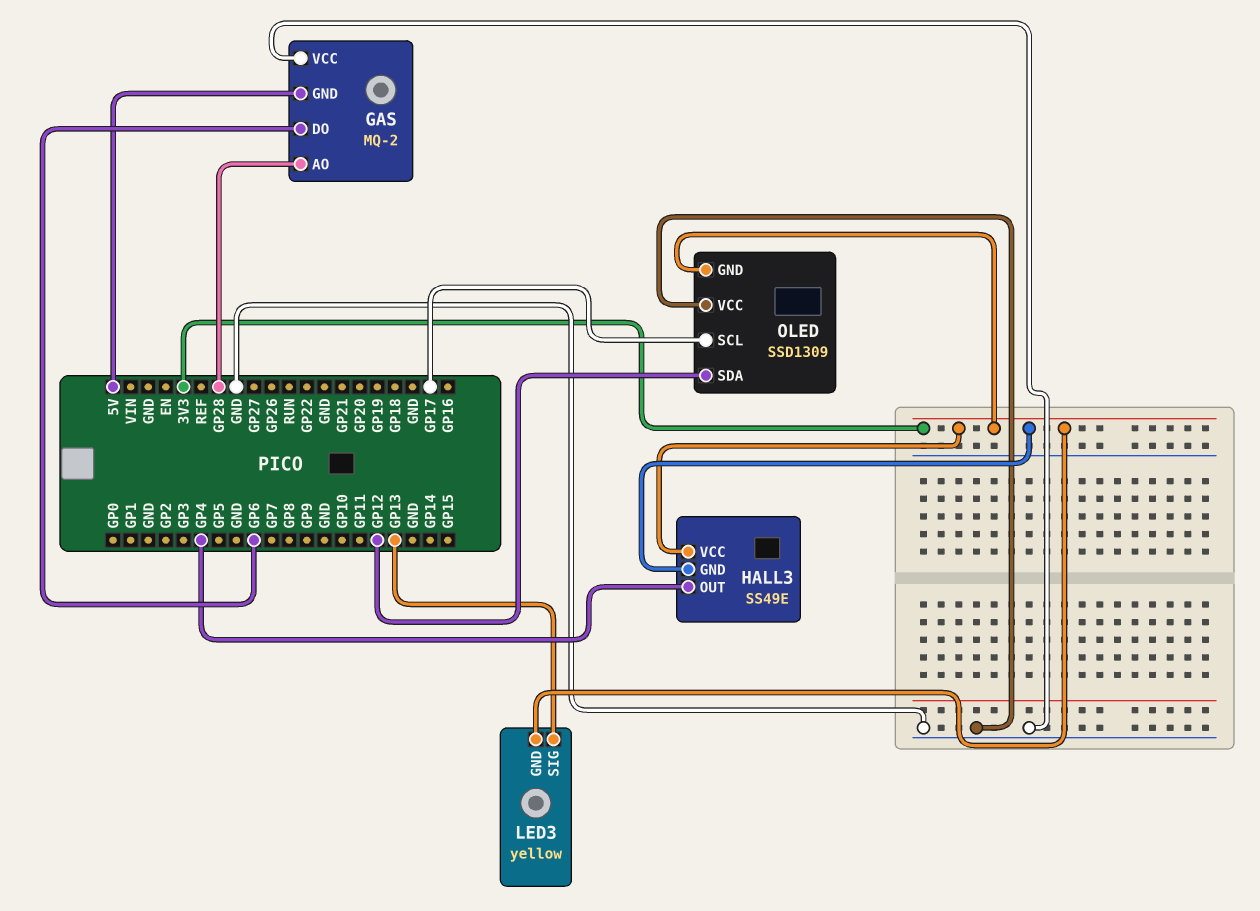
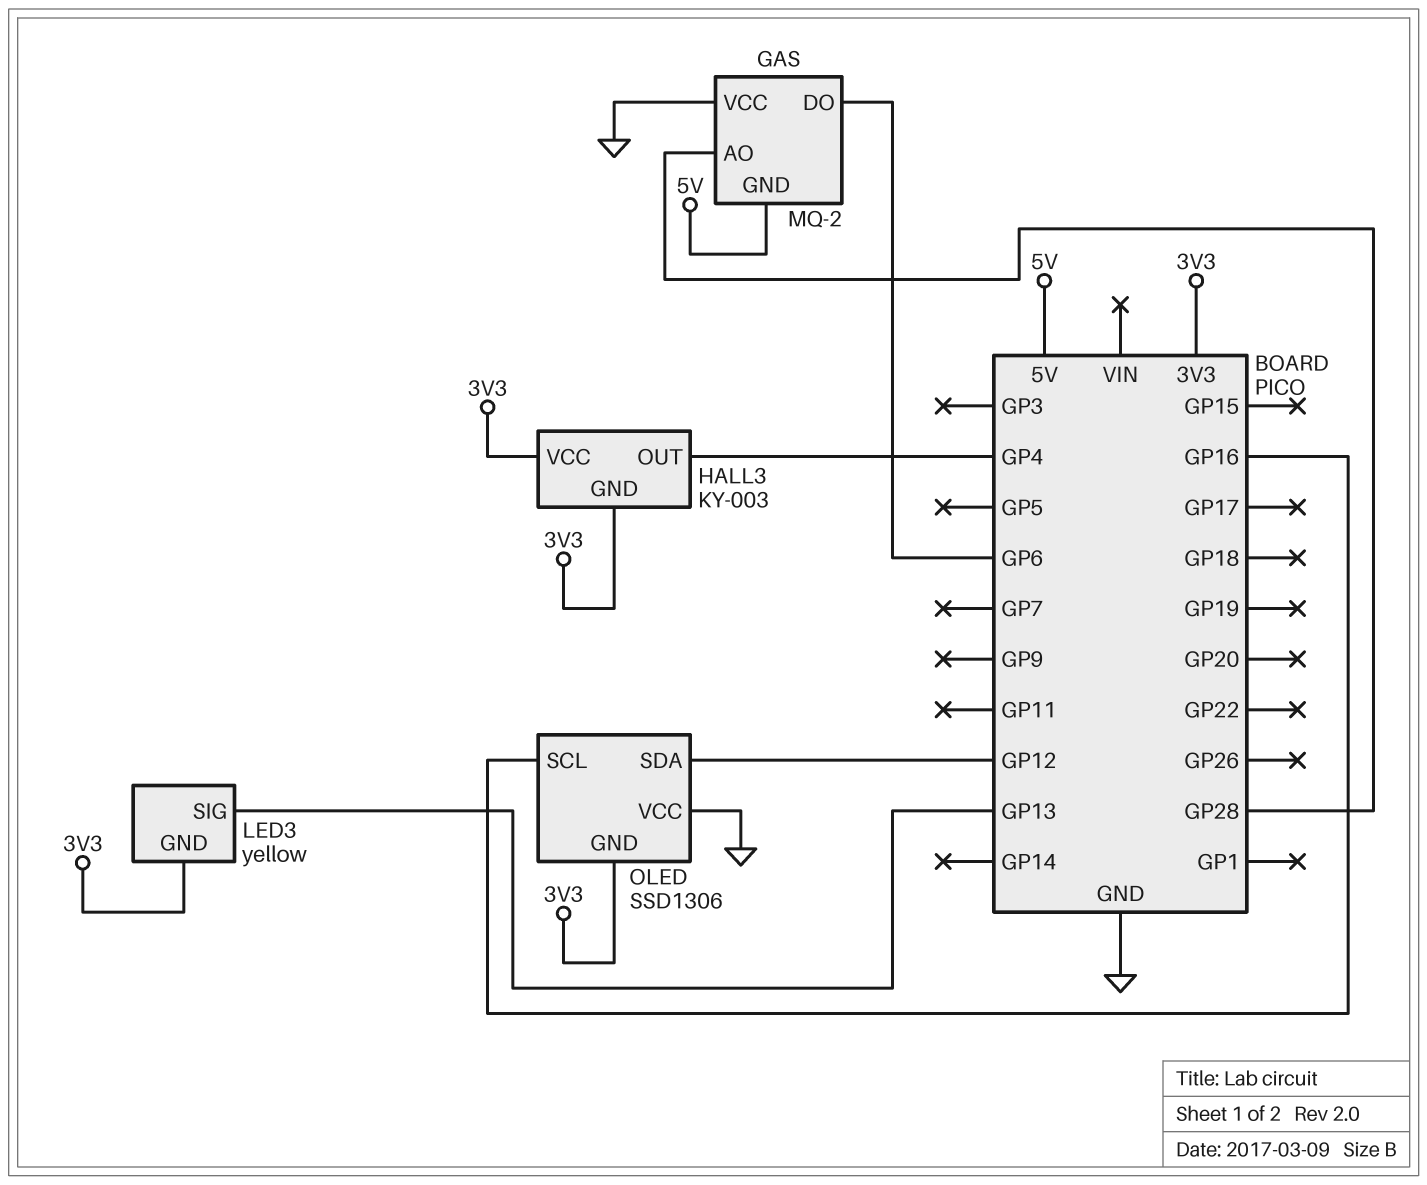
HALL3: SS49E -> KY-003
OLED: SSD1309 -> SSD1306
OLED pin SCL: GP17 -> GP16

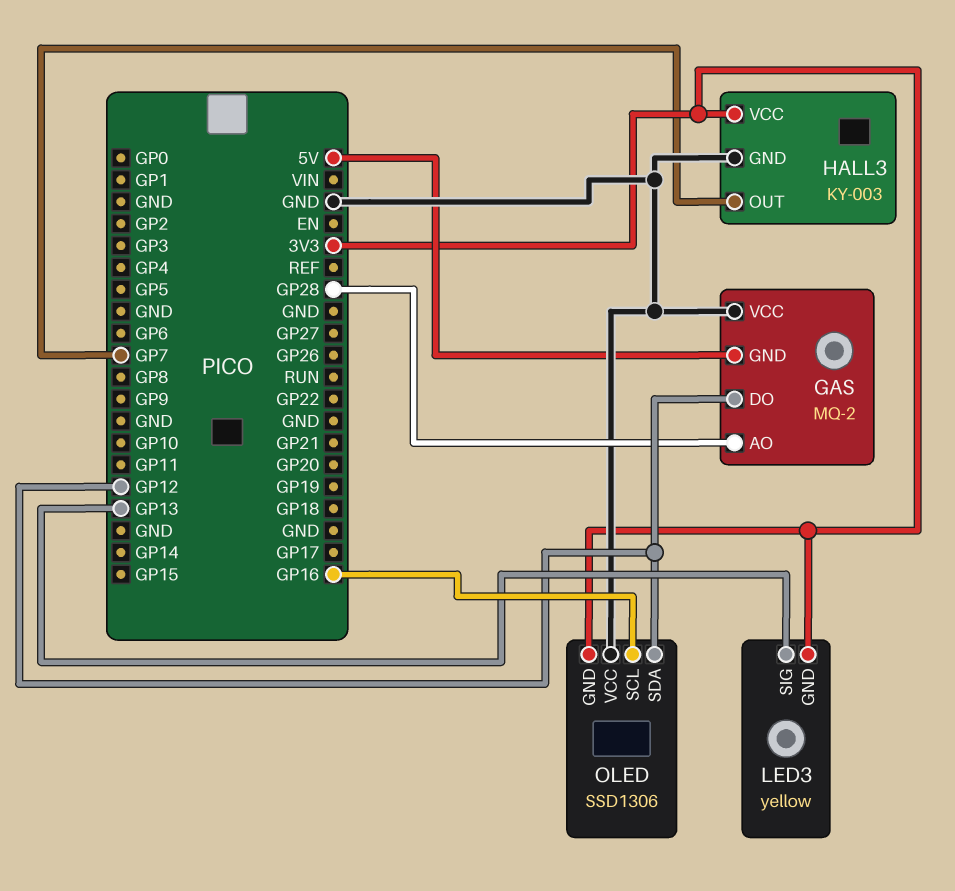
GAS pin DO: GP6 -> GP12
HALL3 pin GND: 3V3 -> GND
HALL3 pin OUT: GP4 -> GP7

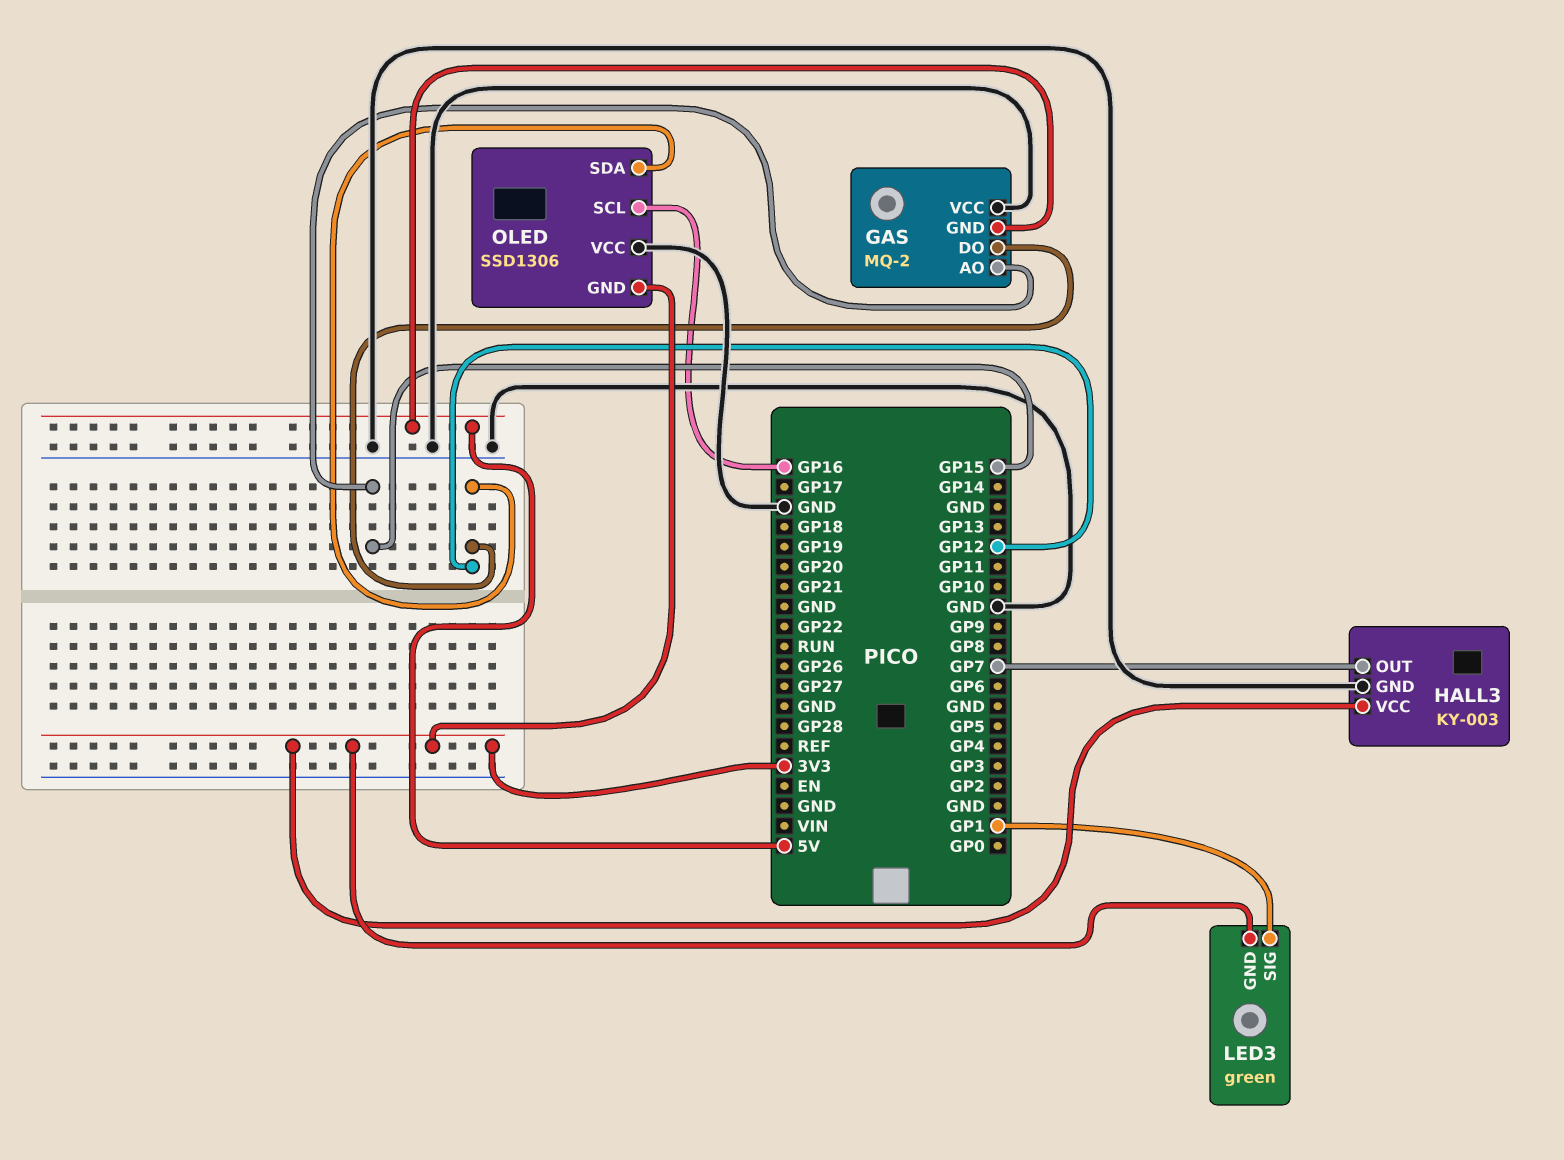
GAS pin AO: GP28 -> GP15
LED3: yellow -> green
LED3 pin SIG: GP13 -> GP1

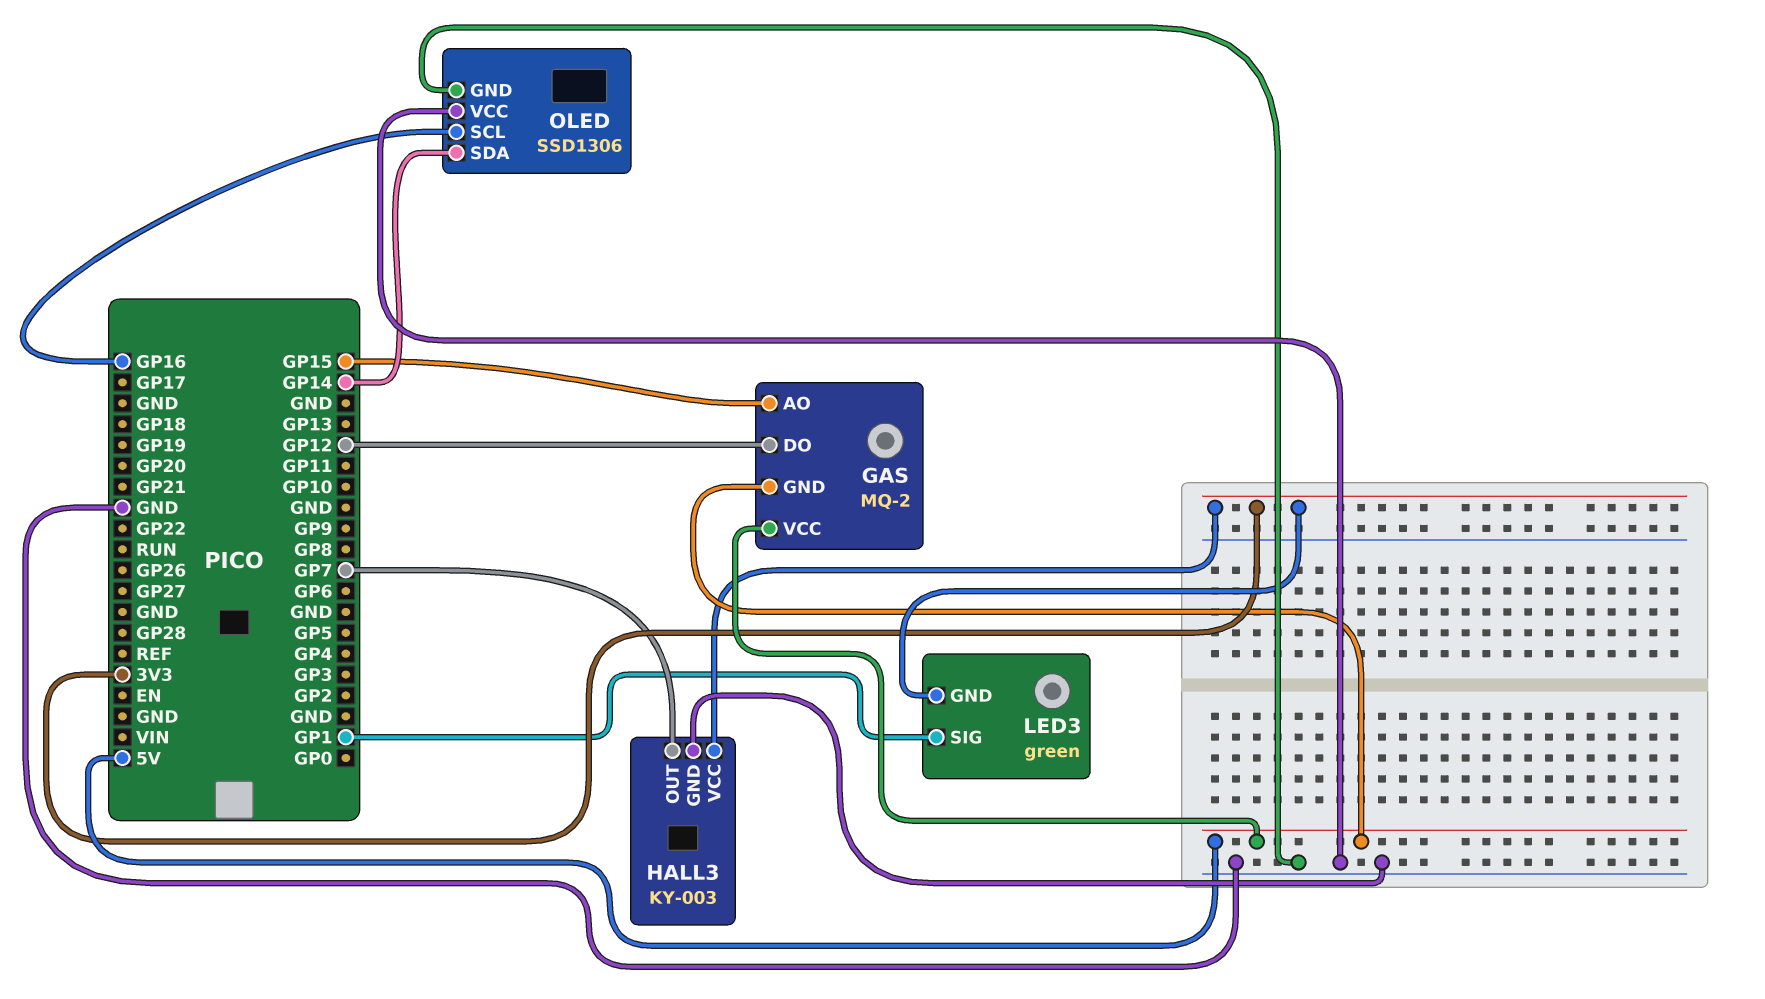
GAS pin VCC: GND -> 5V
OLED pin GND: 3V3 -> GND
OLED pin SDA: GP12 -> GP14

